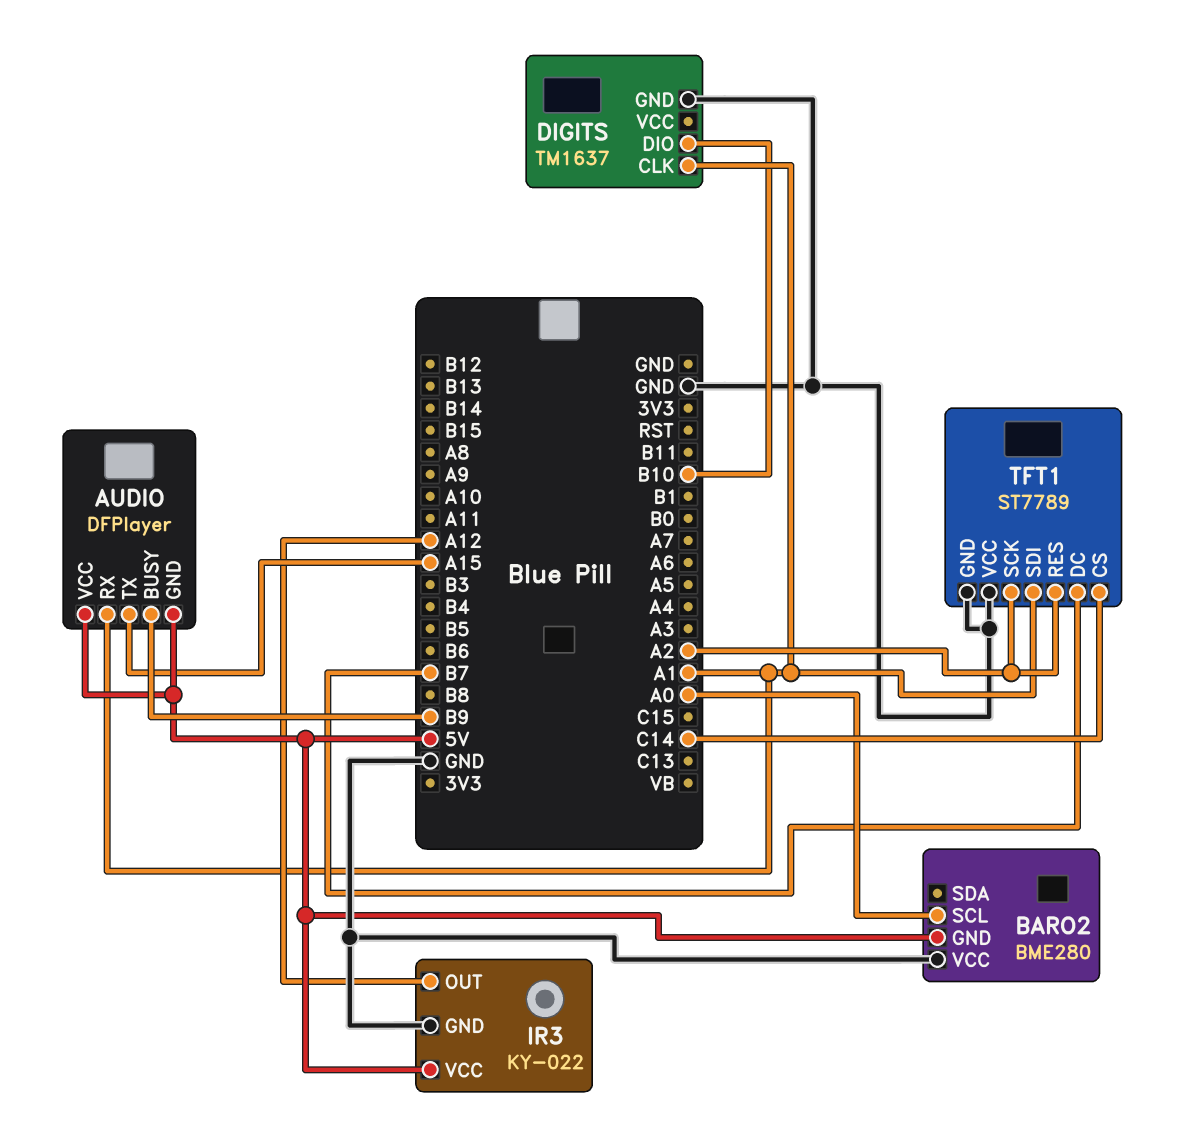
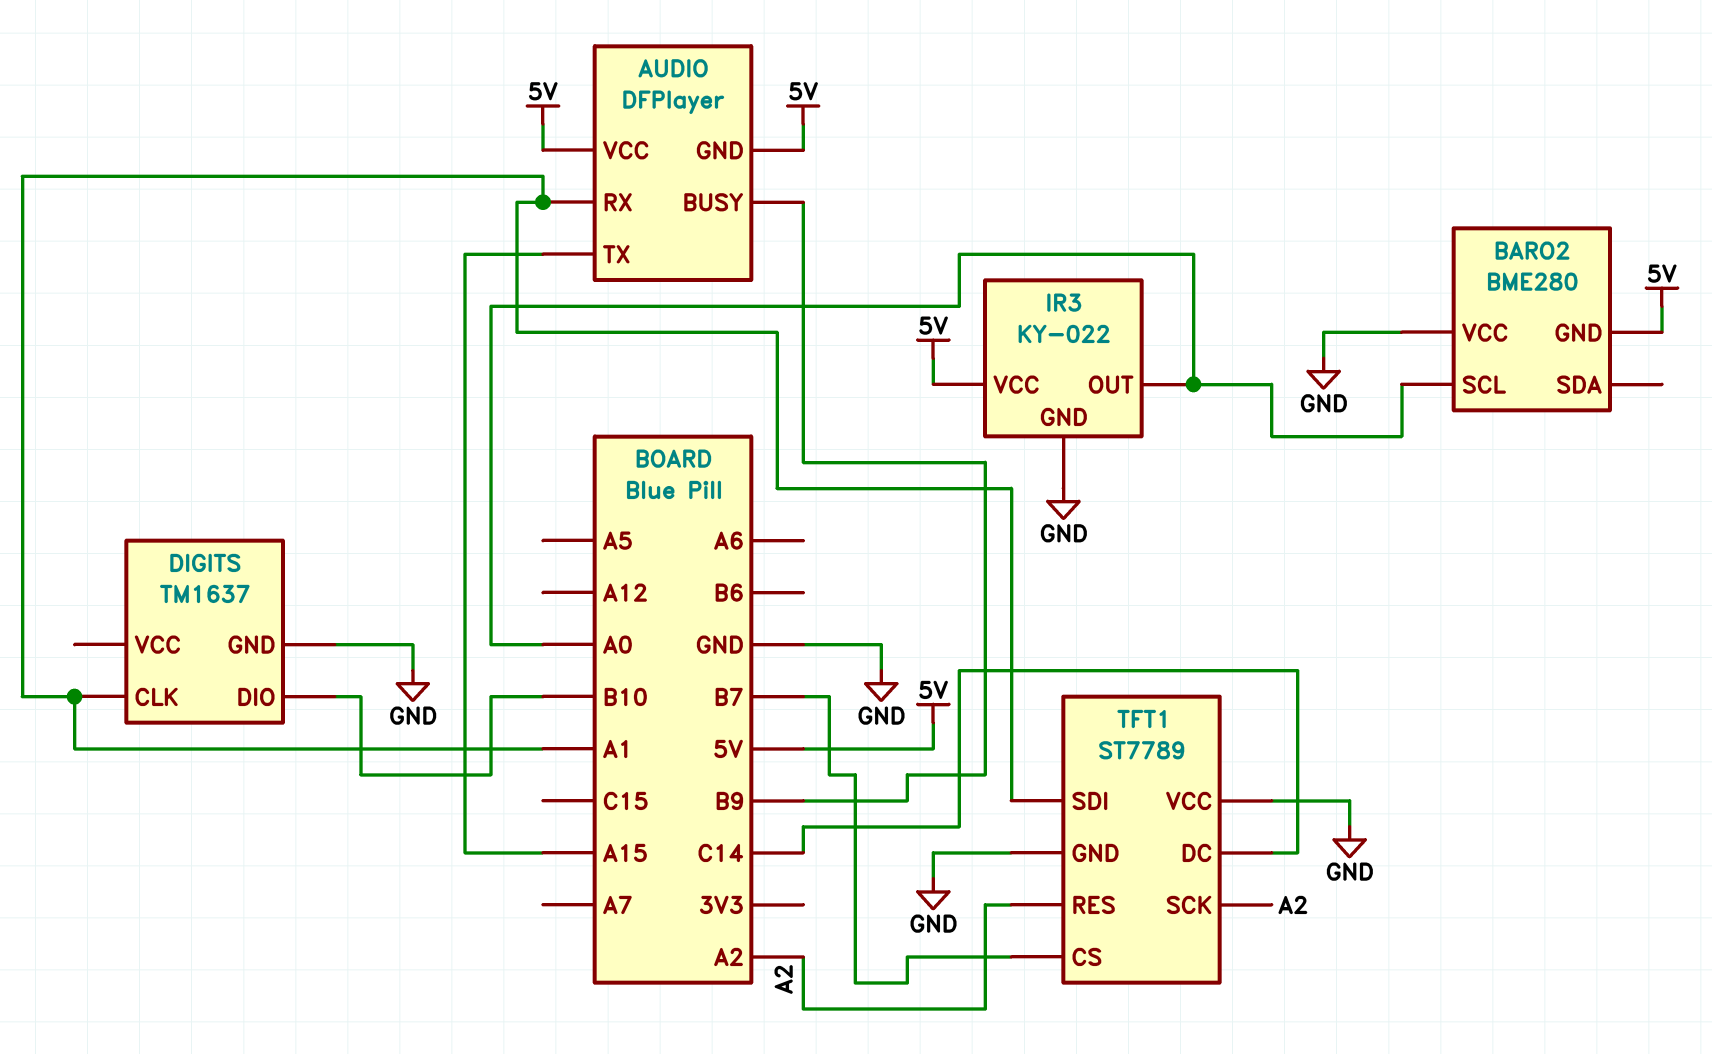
IR3 pin OUT: A12 -> A0
TFT1 pin CS: C14 -> B7
TFT1 pin DC: B7 -> C14

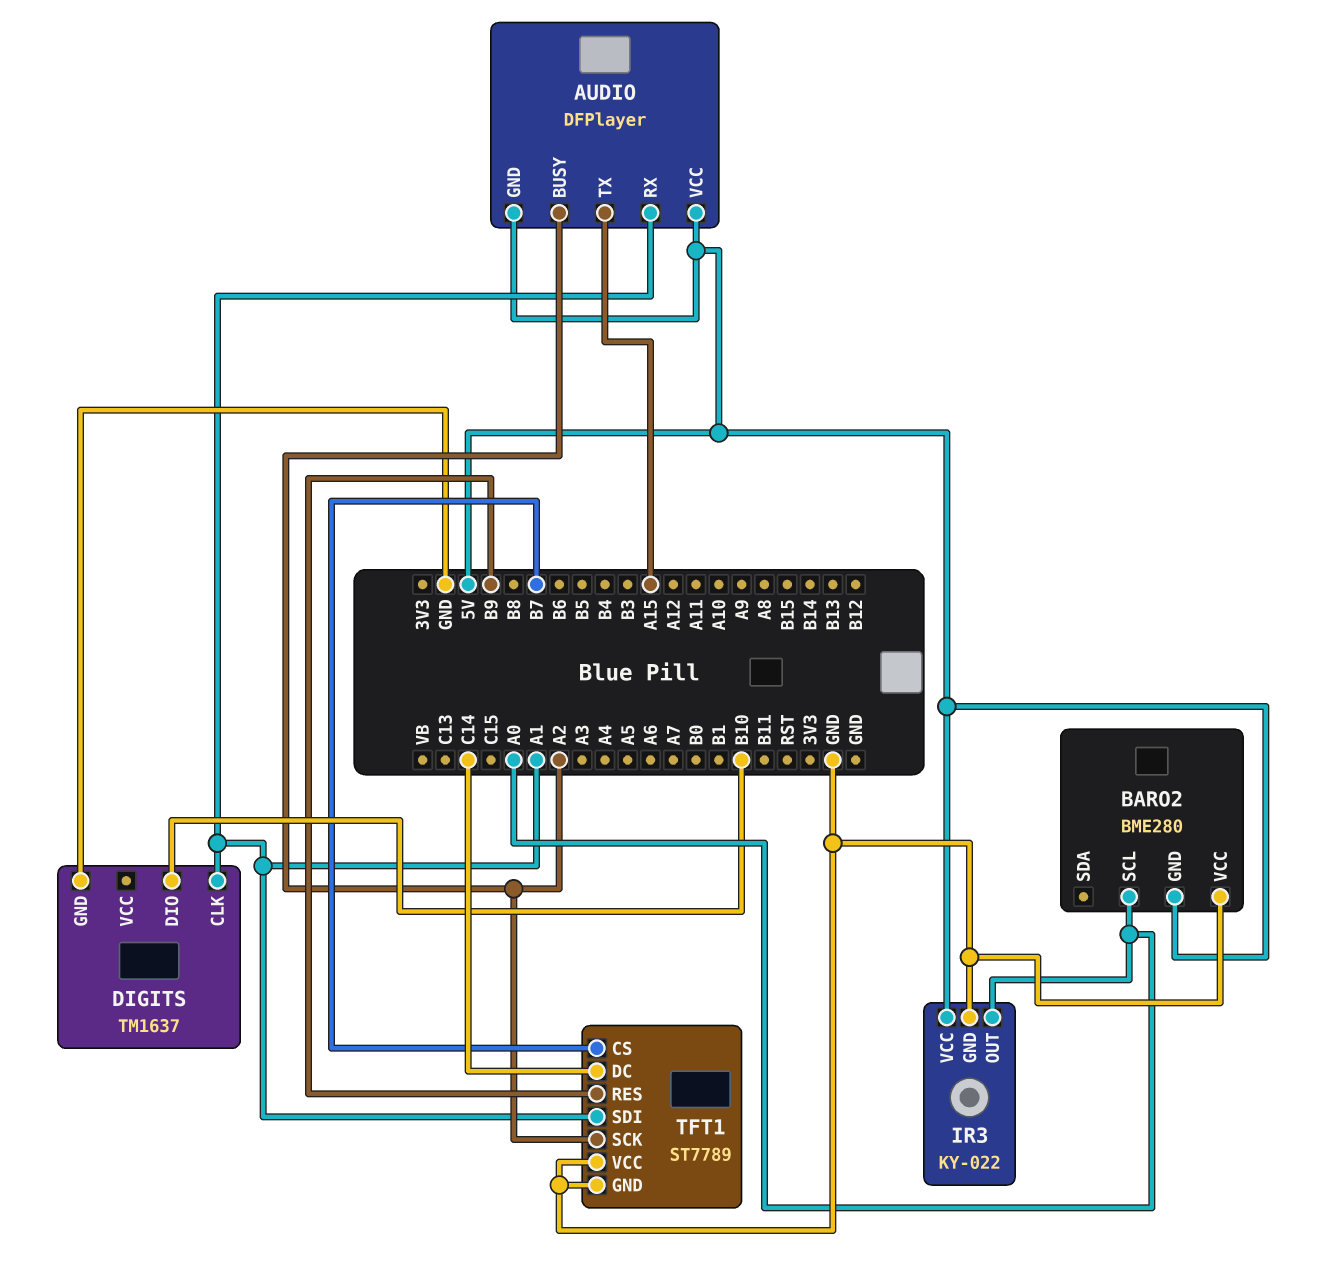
AUDIO pin BUSY: B9 -> A2
TFT1 pin RES: A2 -> B9

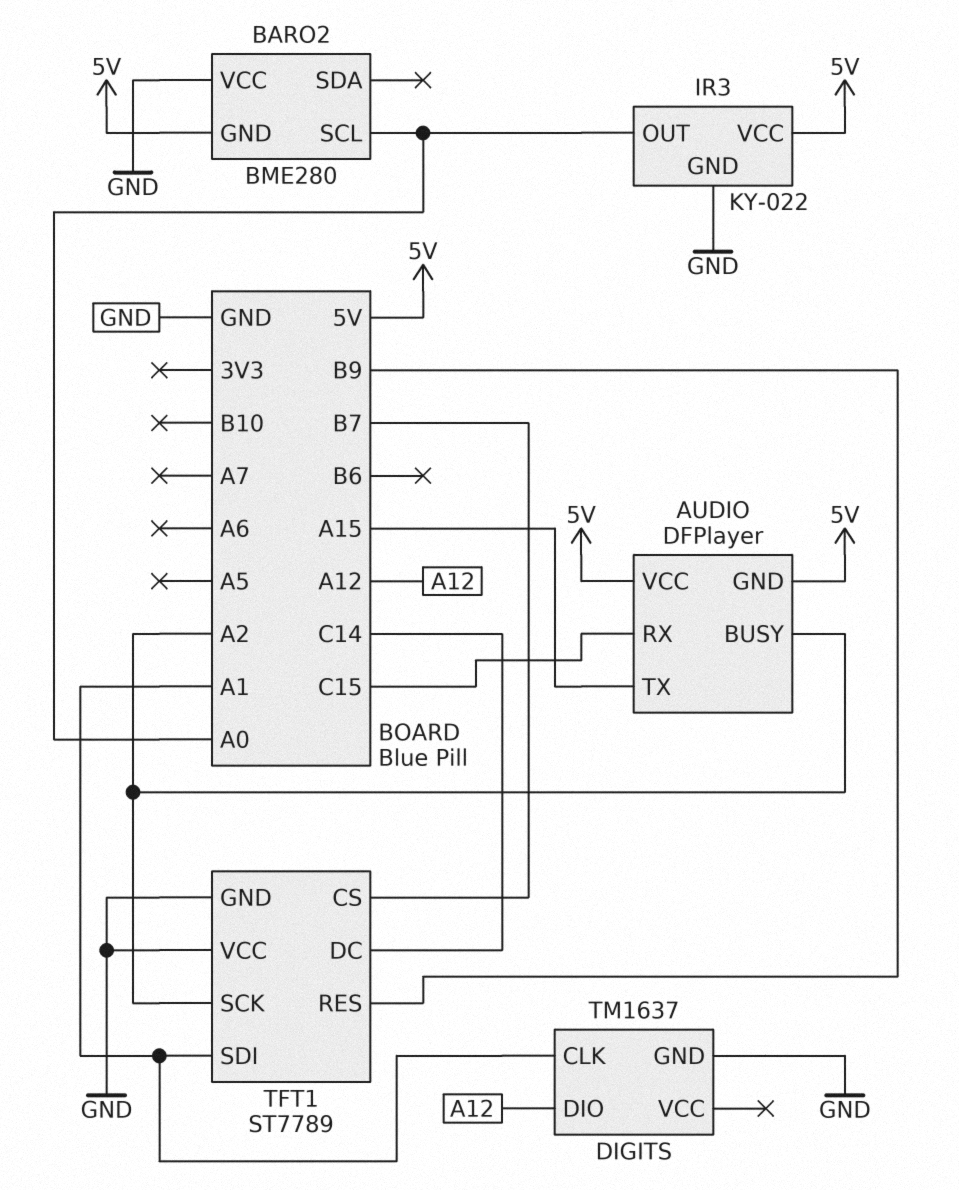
AUDIO pin RX: A1 -> C15
DIGITS pin DIO: B10 -> A12

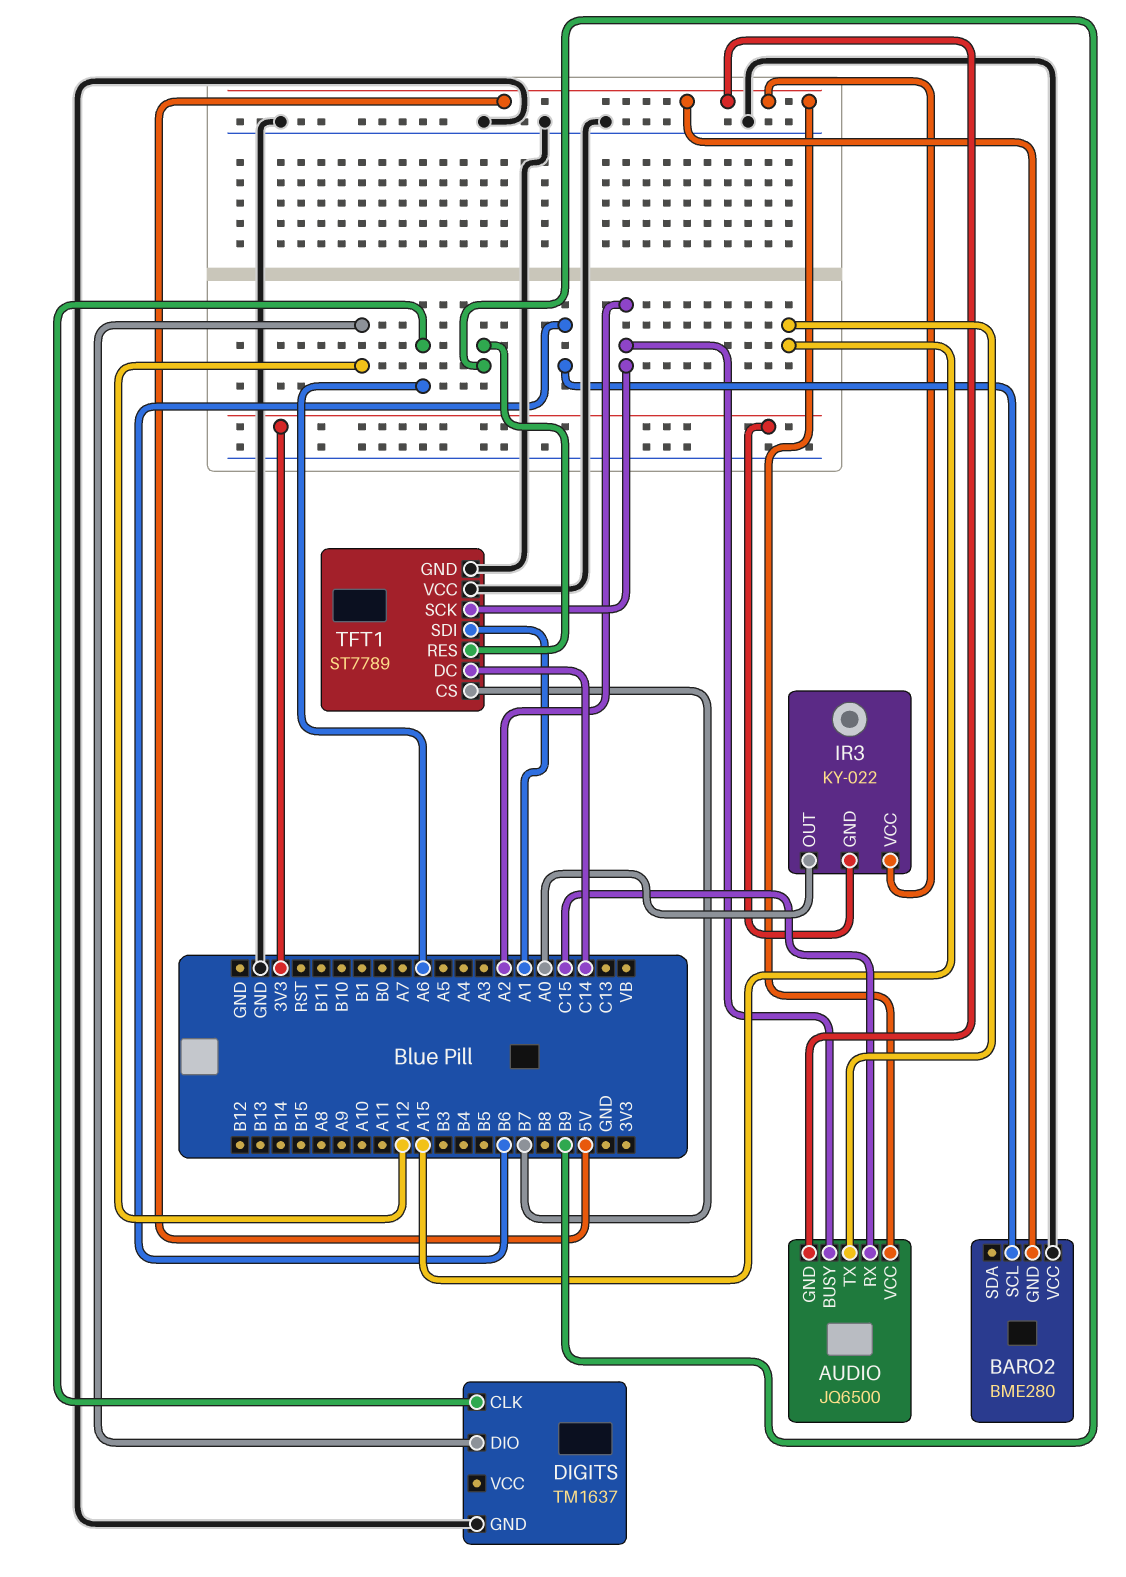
AUDIO: DFPlayer -> JQ6500
BARO2 pin SCL: A0 -> B6
DIGITS pin CLK: A1 -> A6
IR3 pin GND: GND -> 3V3

